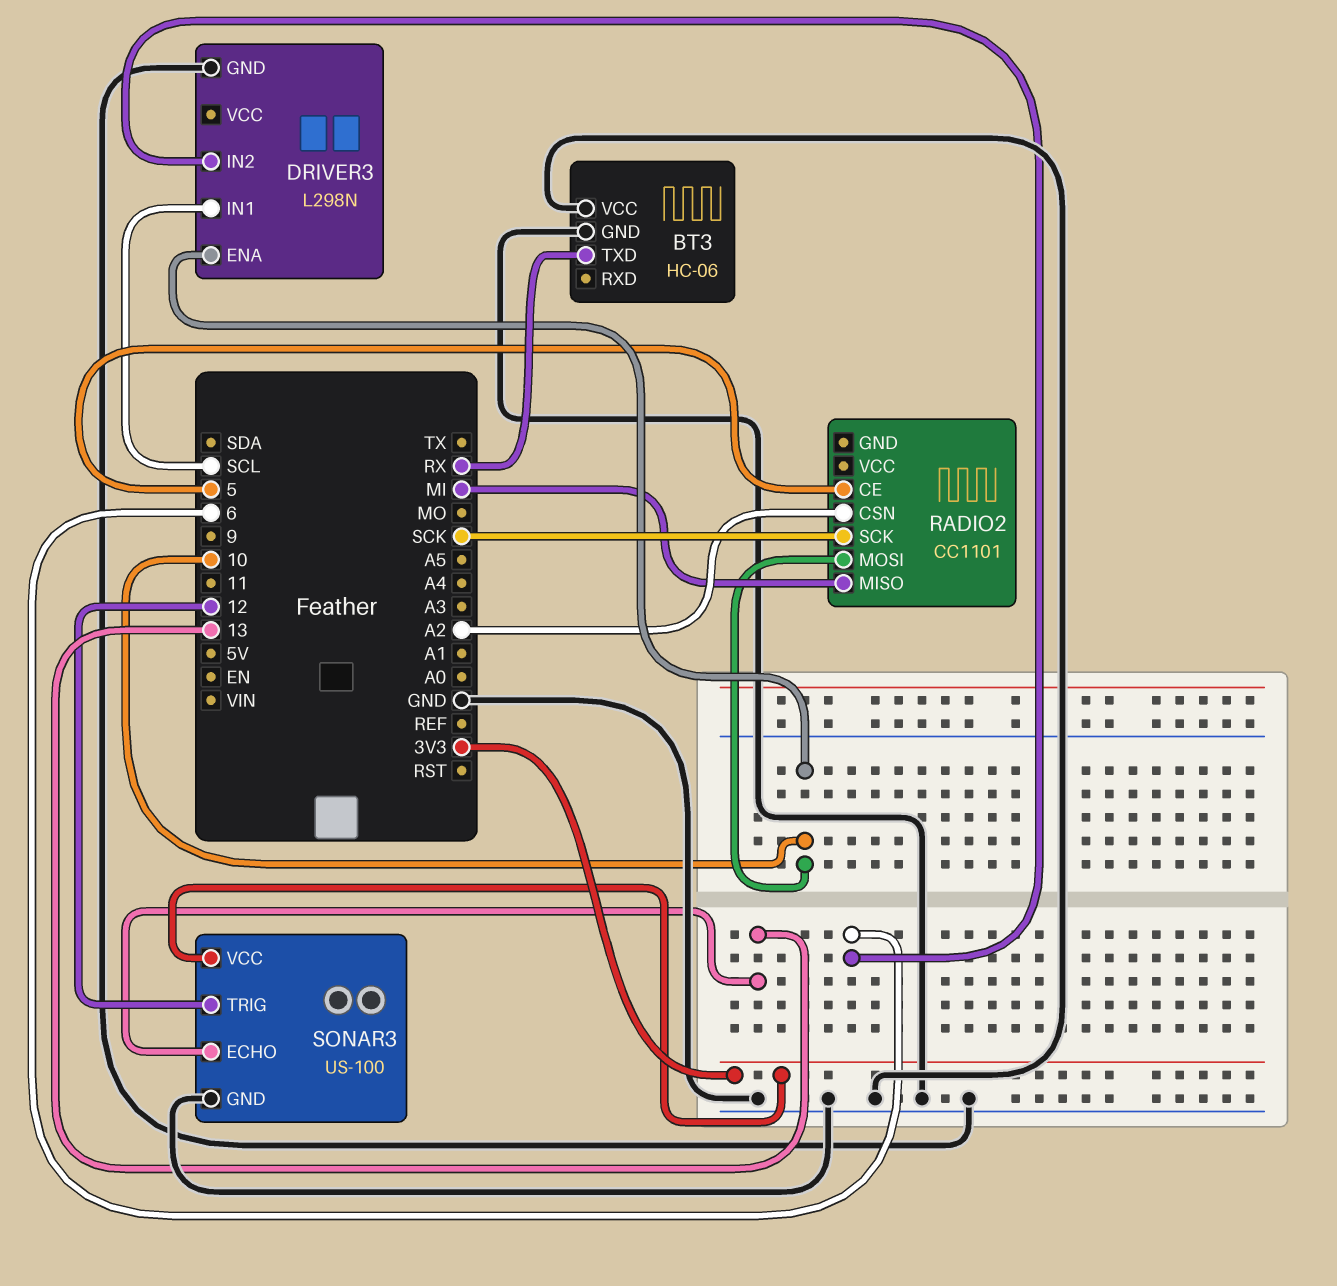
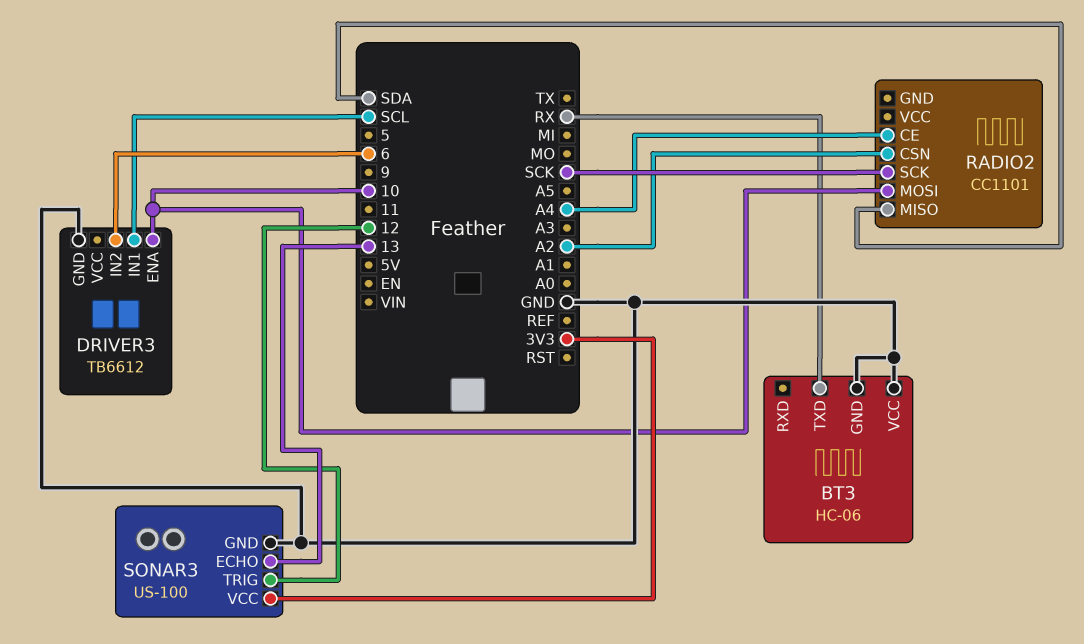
DRIVER3: L298N -> TB6612
RADIO2 pin CE: 5 -> A4
RADIO2 pin MISO: MI -> SDA

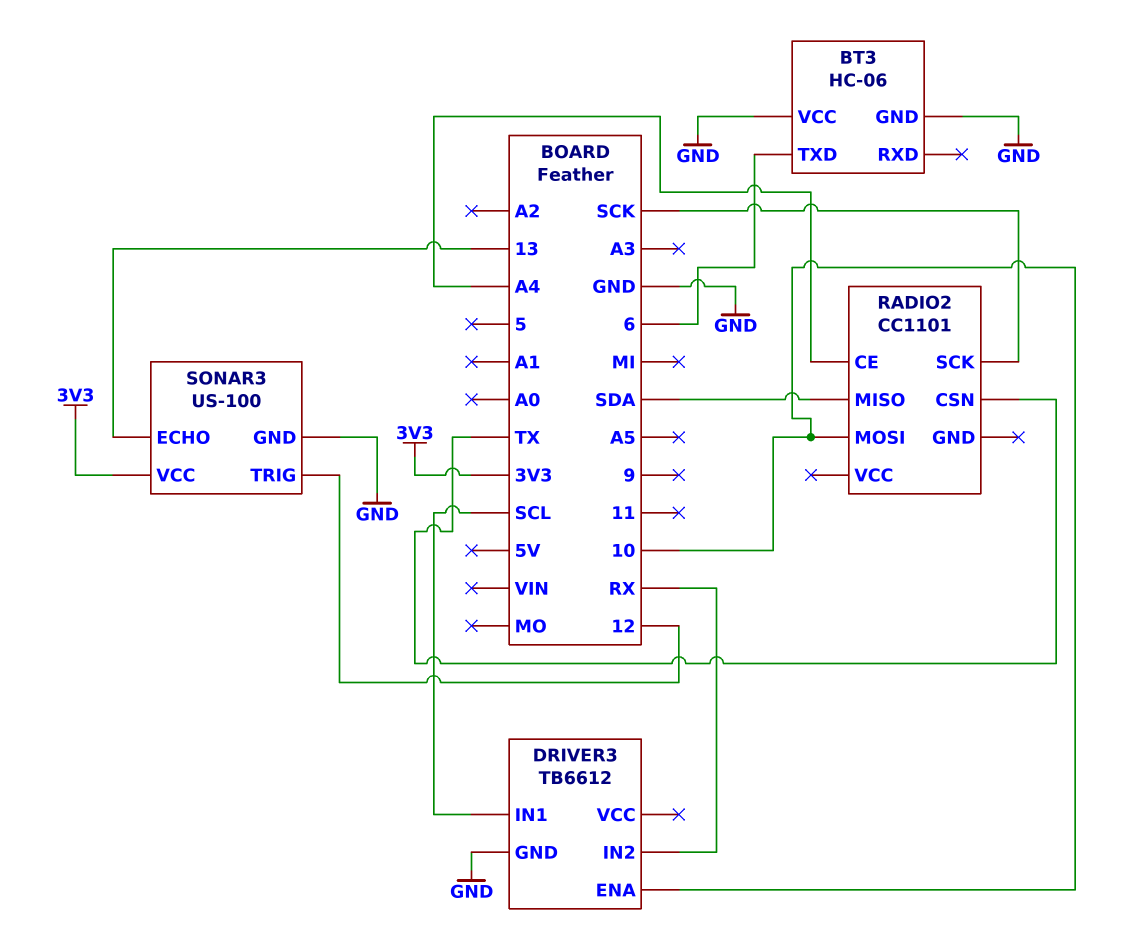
BT3 pin TXD: RX -> 6
DRIVER3 pin IN2: 6 -> RX
RADIO2 pin CSN: A2 -> TX

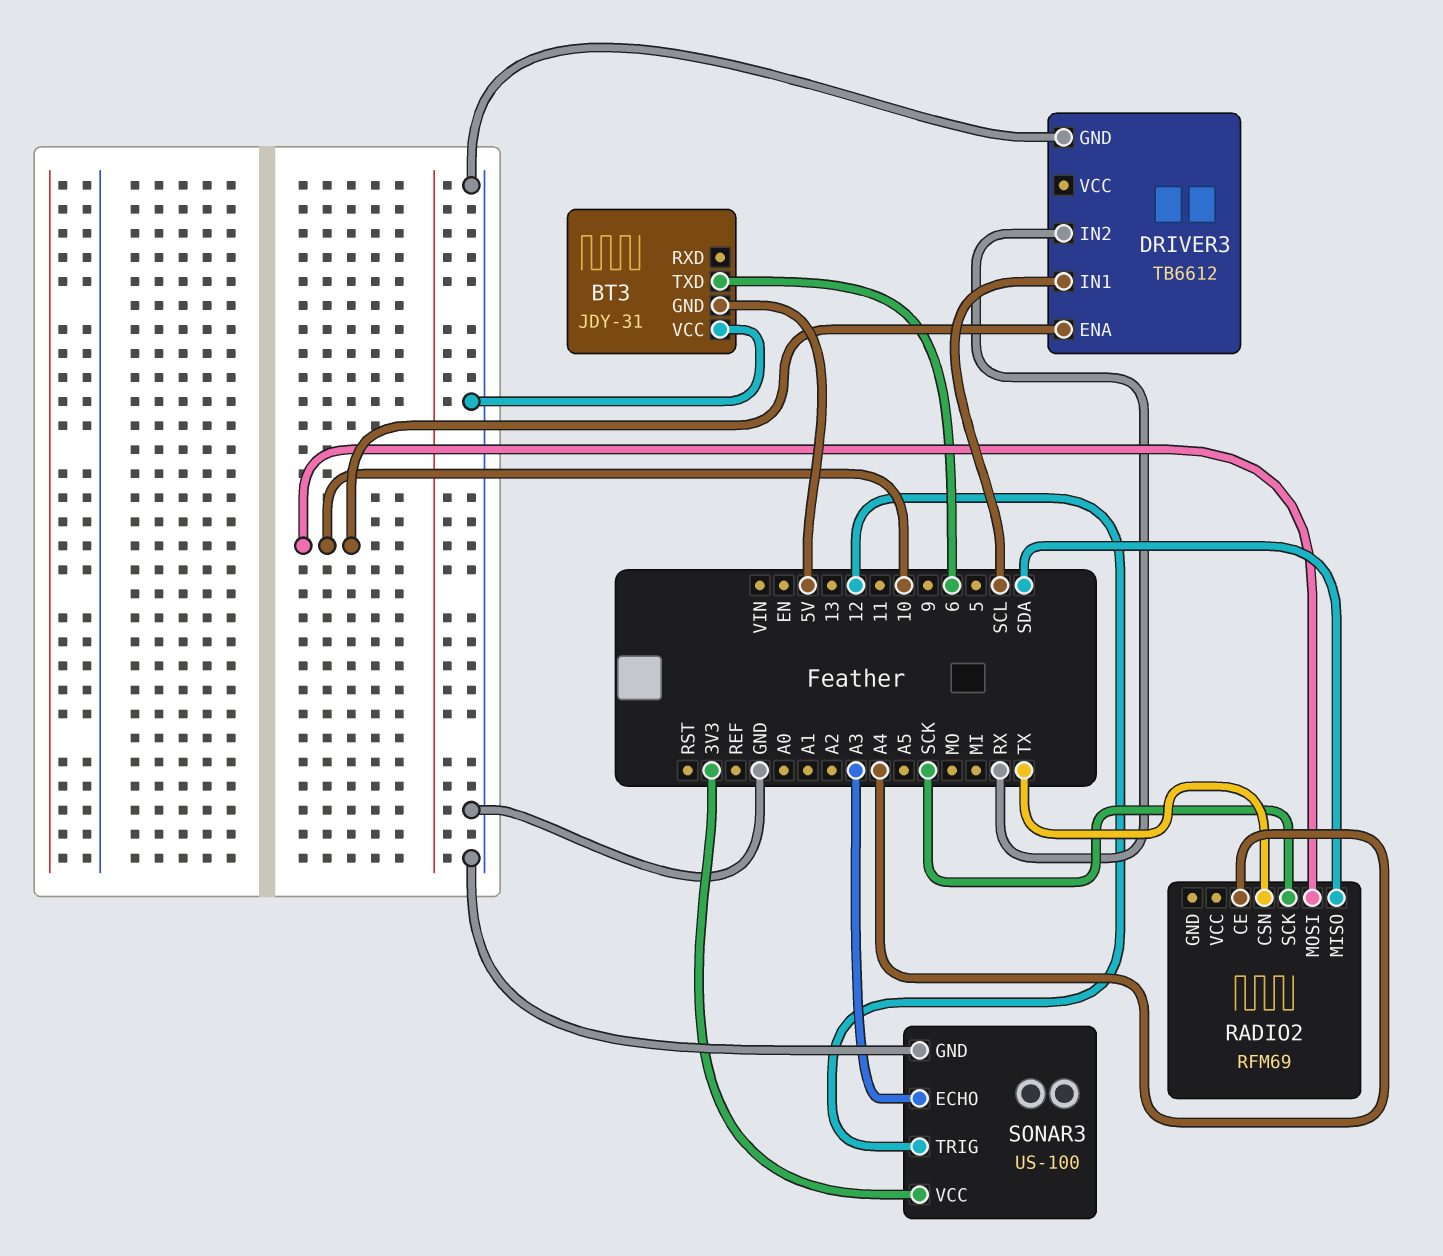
BT3: HC-06 -> JDY-31
BT3 pin GND: GND -> 5V
RADIO2: CC1101 -> RFM69
SONAR3 pin ECHO: 13 -> A3

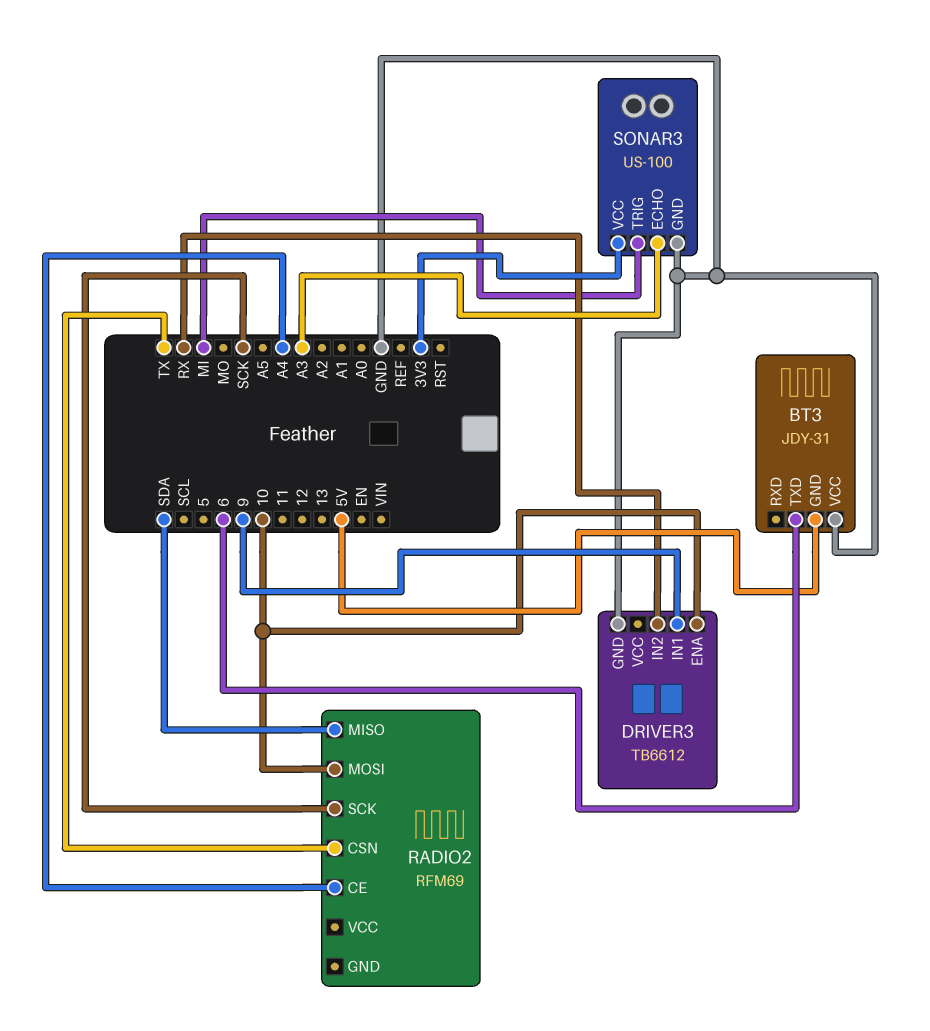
DRIVER3 pin IN1: SCL -> 9
SONAR3 pin TRIG: 12 -> MI

